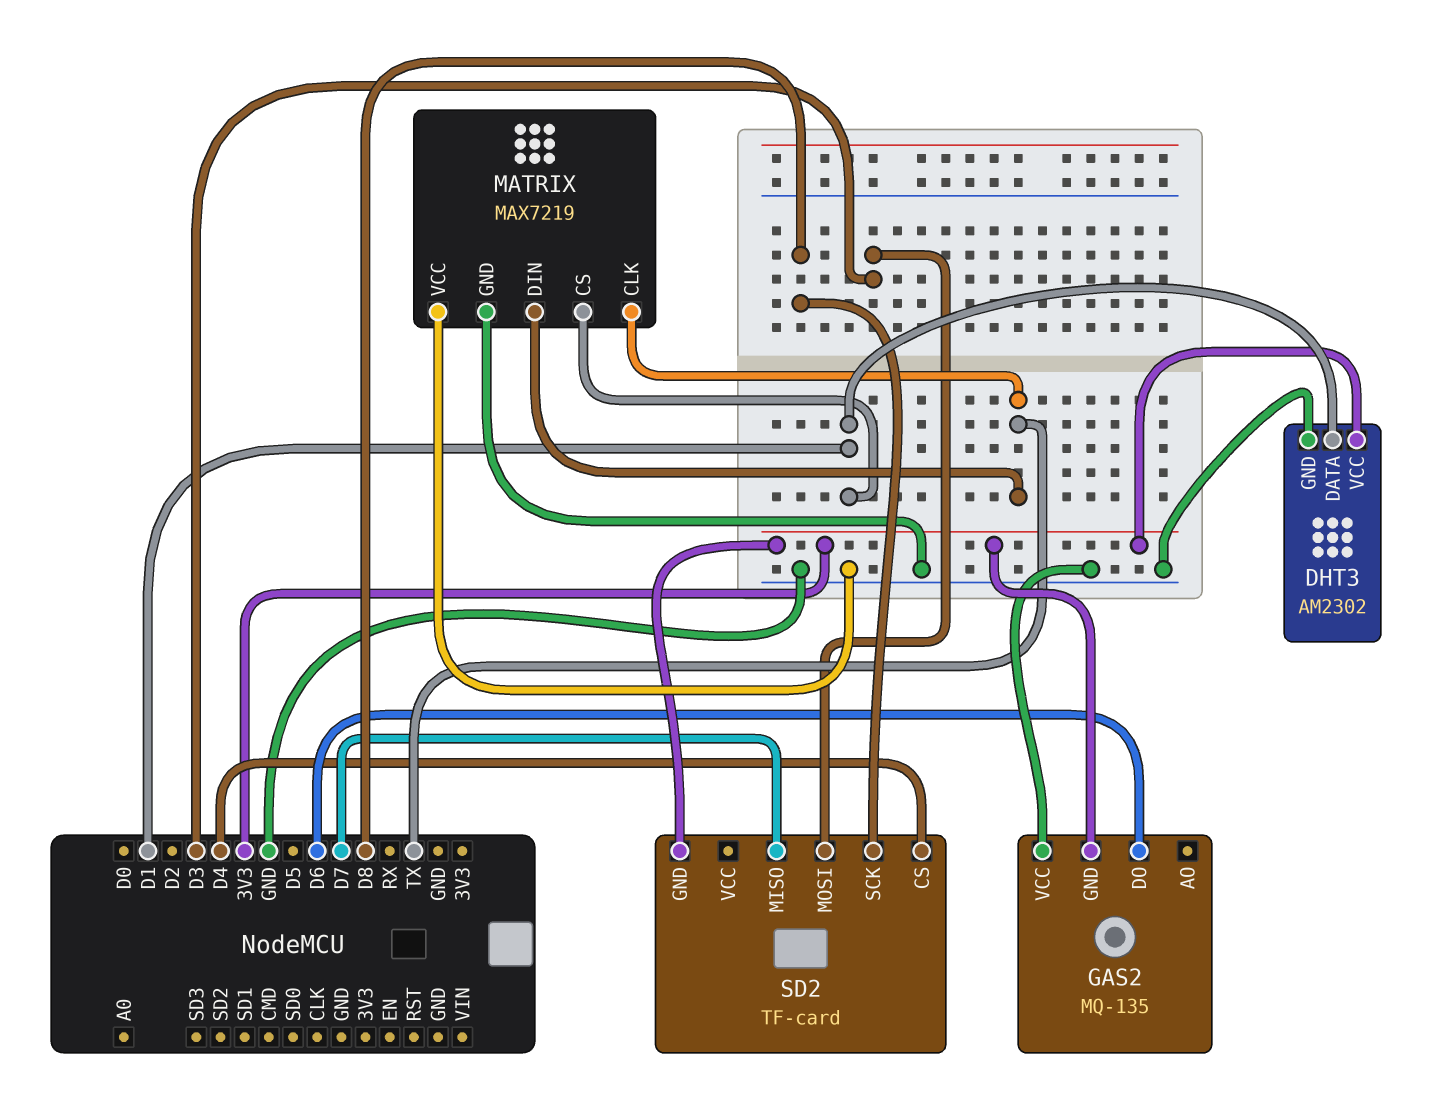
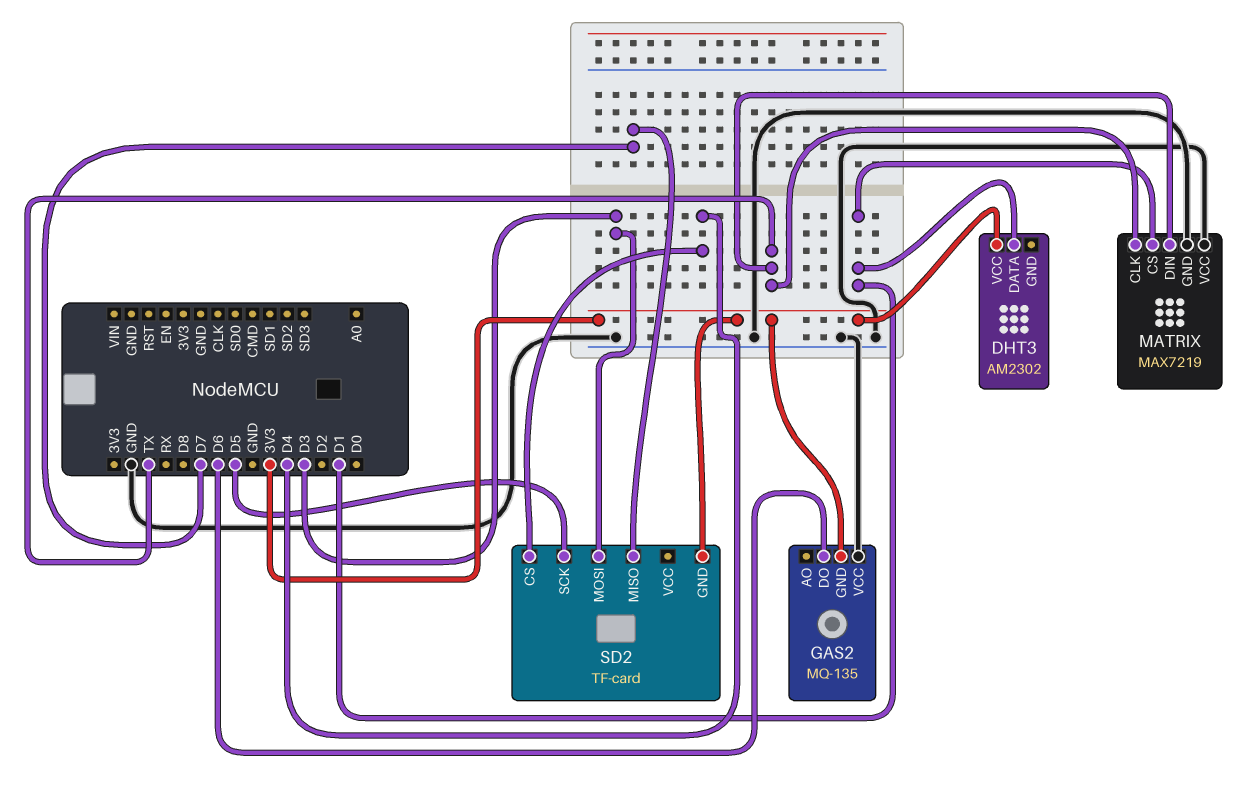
DHT3 pin GND: GND -> none
SD2 pin SCK: D8 -> D5

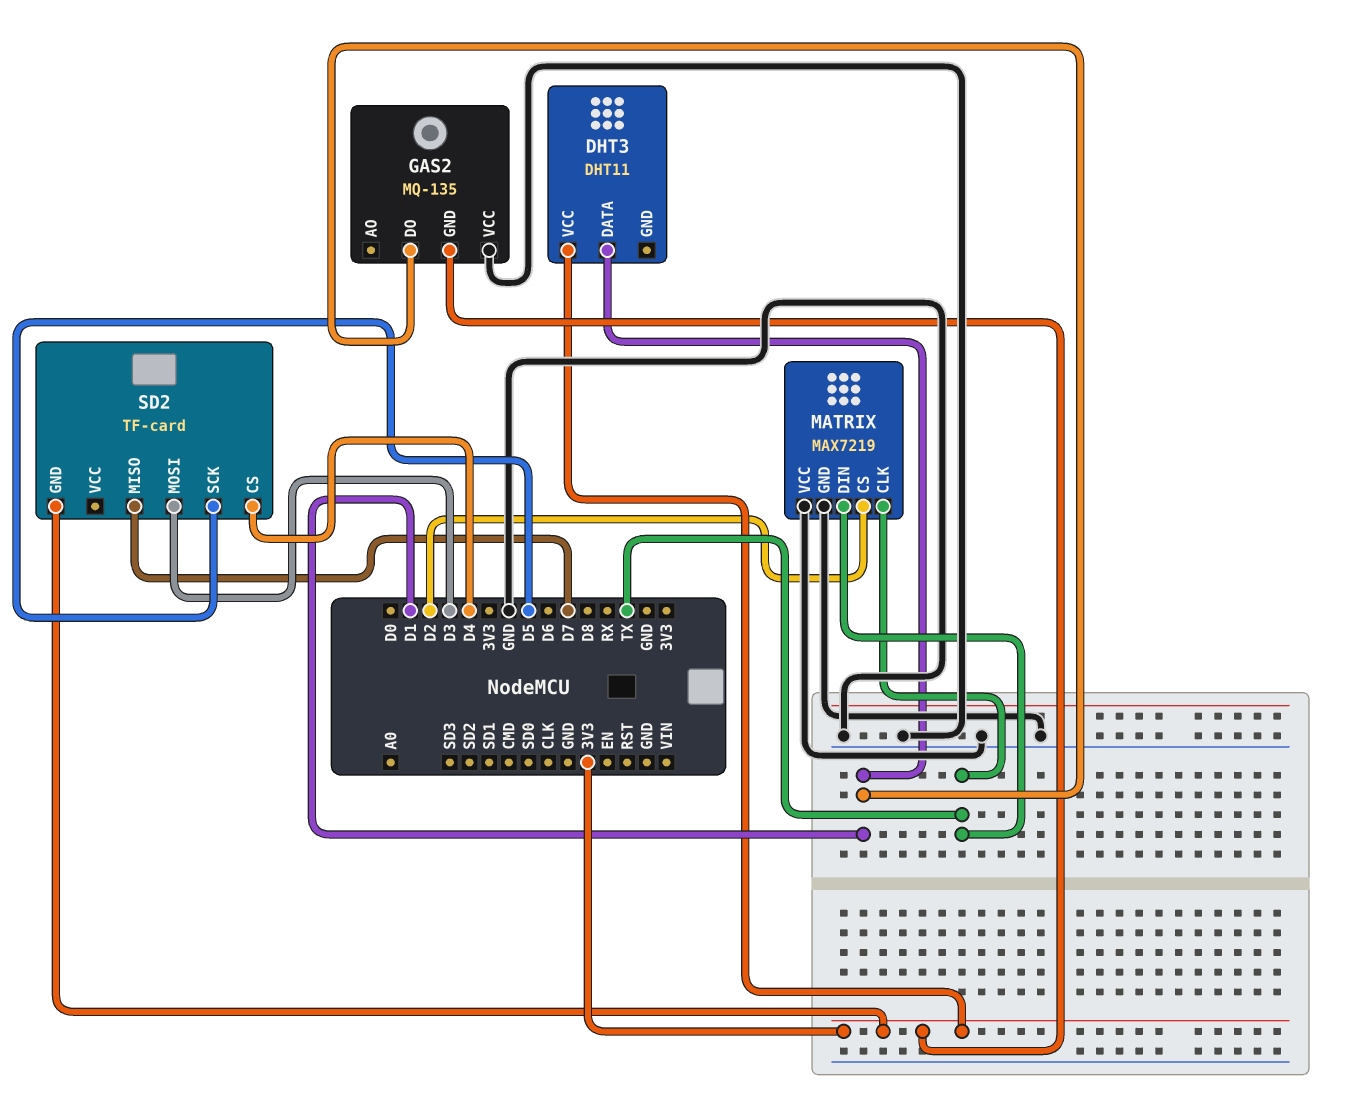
DHT3: AM2302 -> DHT11
GAS2 pin DO: D6 -> D1
MATRIX pin CS: D1 -> D2

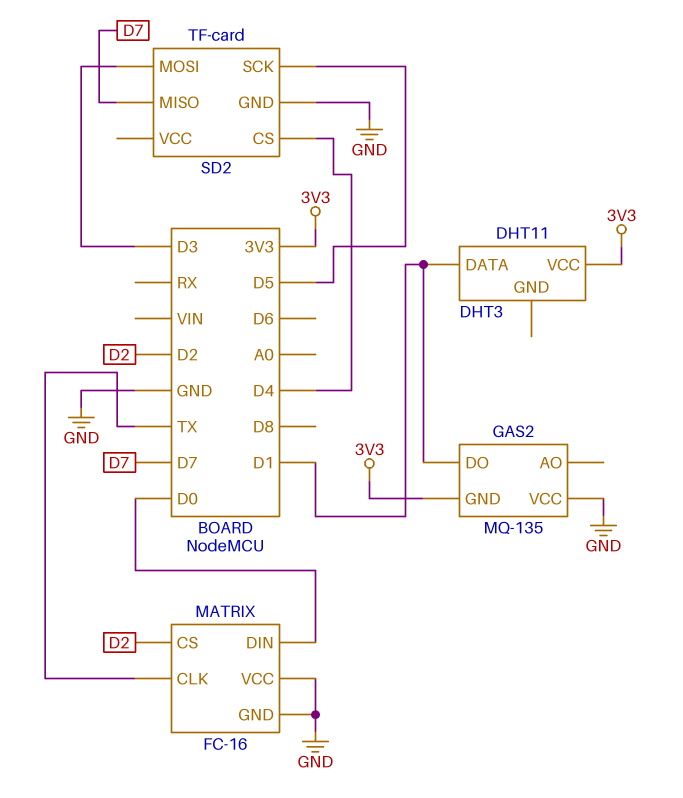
MATRIX: MAX7219 -> FC-16
MATRIX pin DIN: TX -> D0
SD2 pin GND: 3V3 -> GND

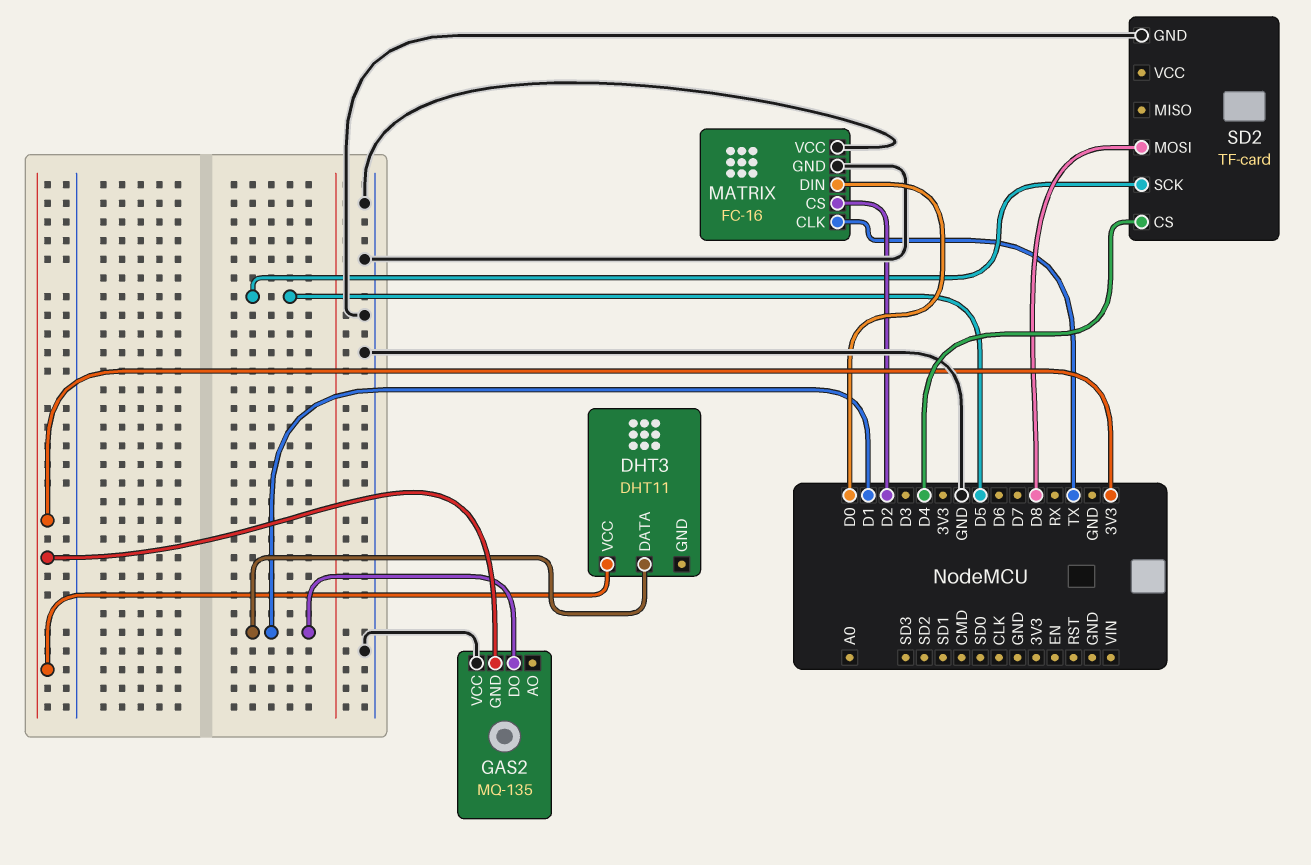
SD2 pin MISO: D7 -> none
SD2 pin MOSI: D3 -> D8

